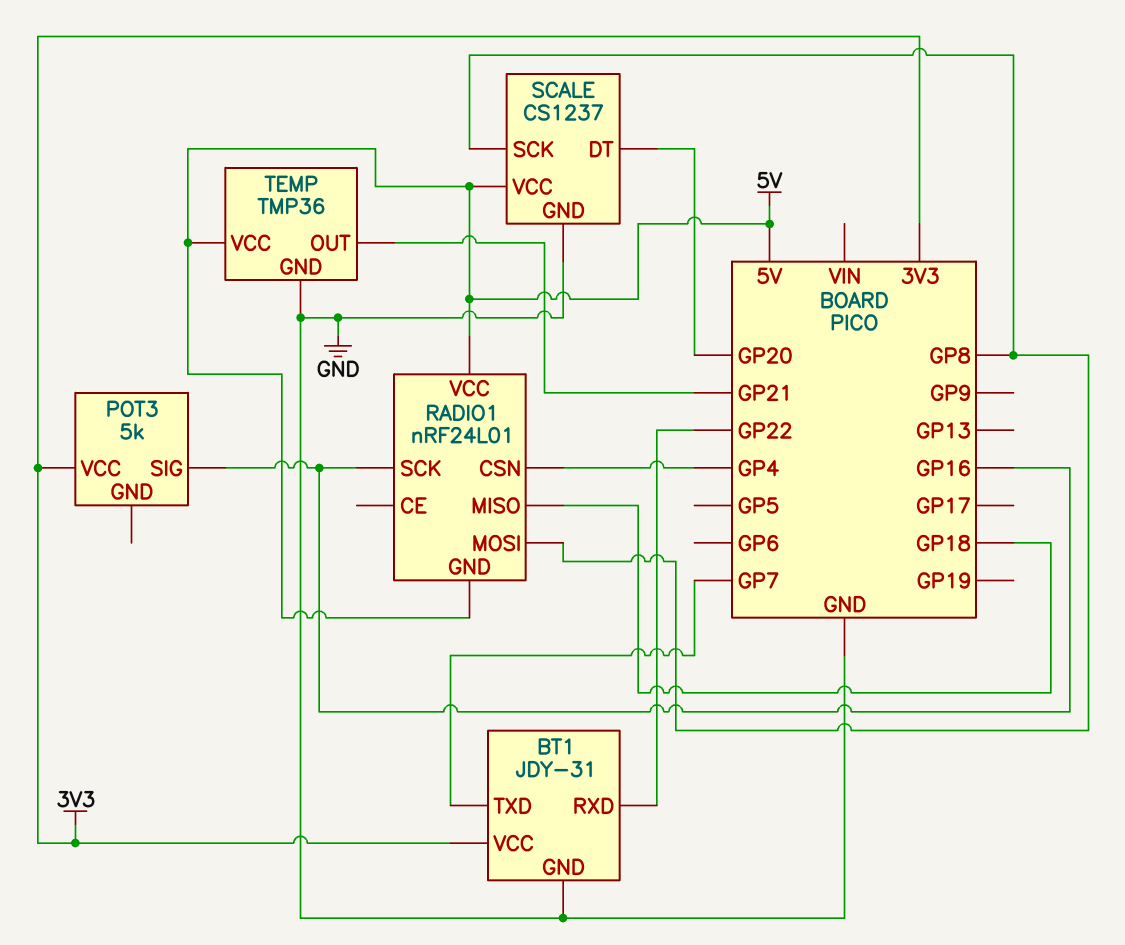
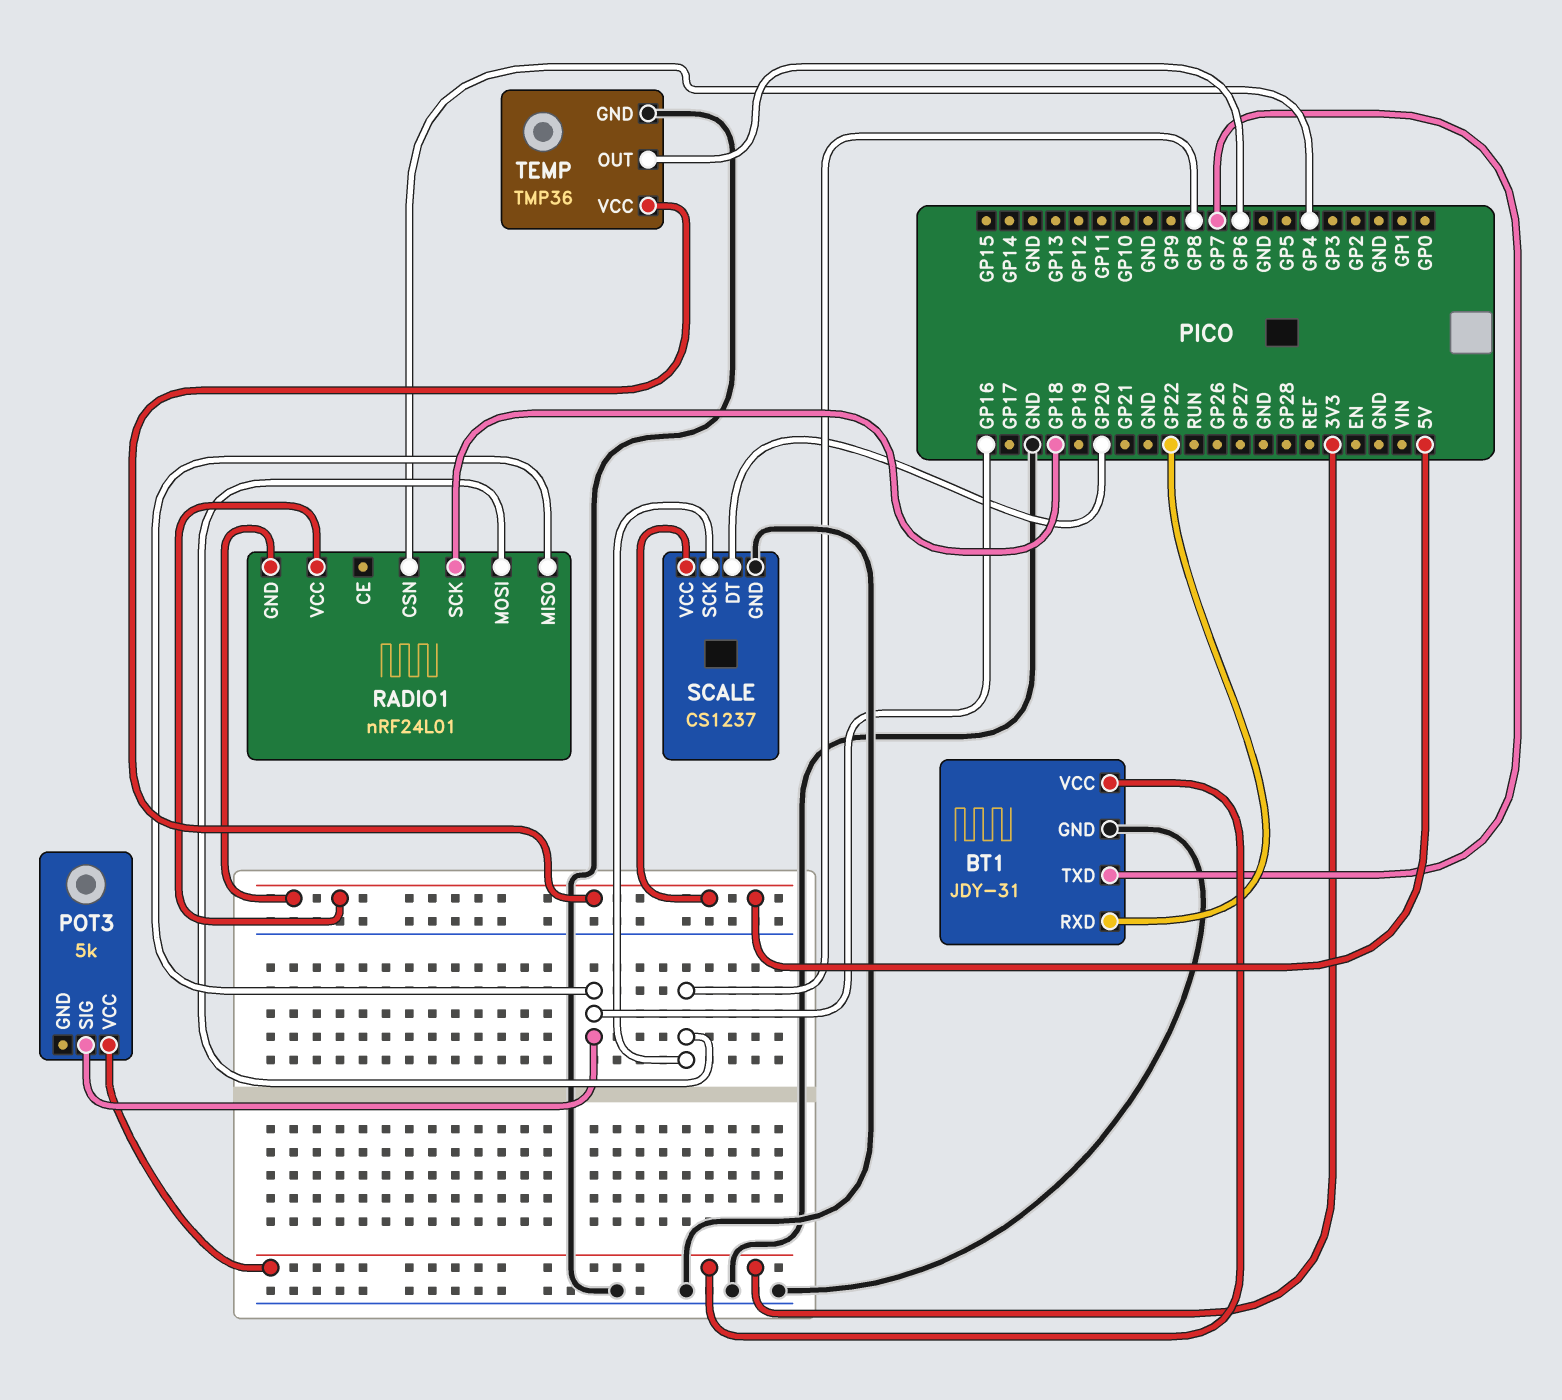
RADIO1 pin MISO: GP18 -> GP16
RADIO1 pin SCK: GP16 -> GP18
TEMP pin OUT: GP21 -> GP6

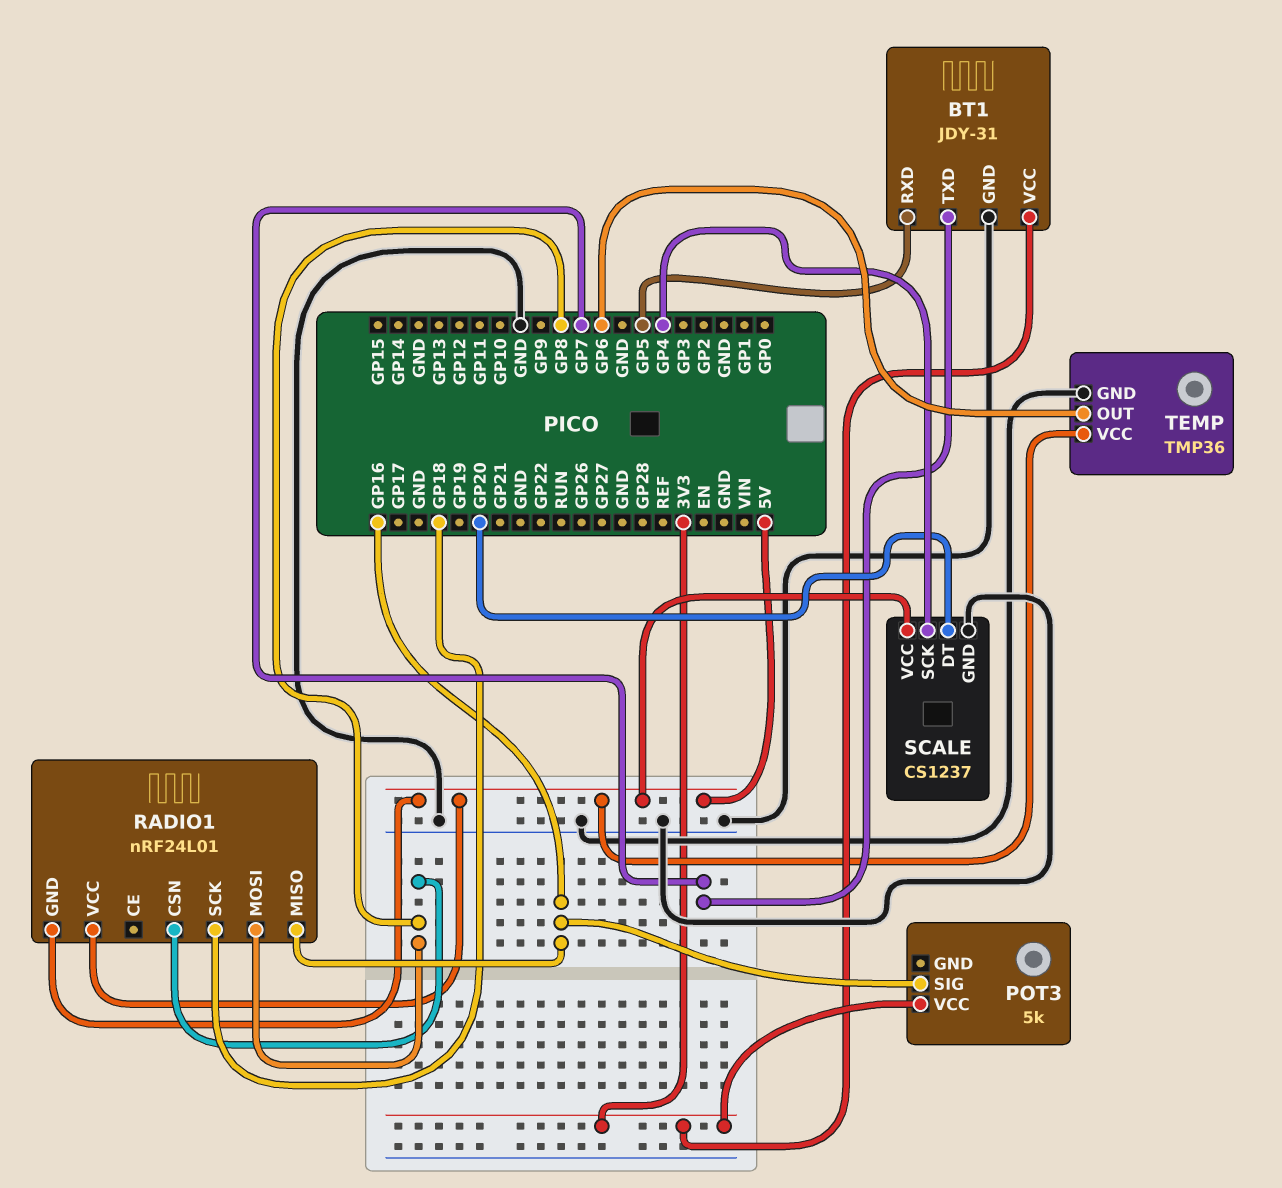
BT1 pin RXD: GP22 -> GP5
RADIO1 pin CSN: GP4 -> GP8
SCALE pin SCK: GP8 -> GP4

